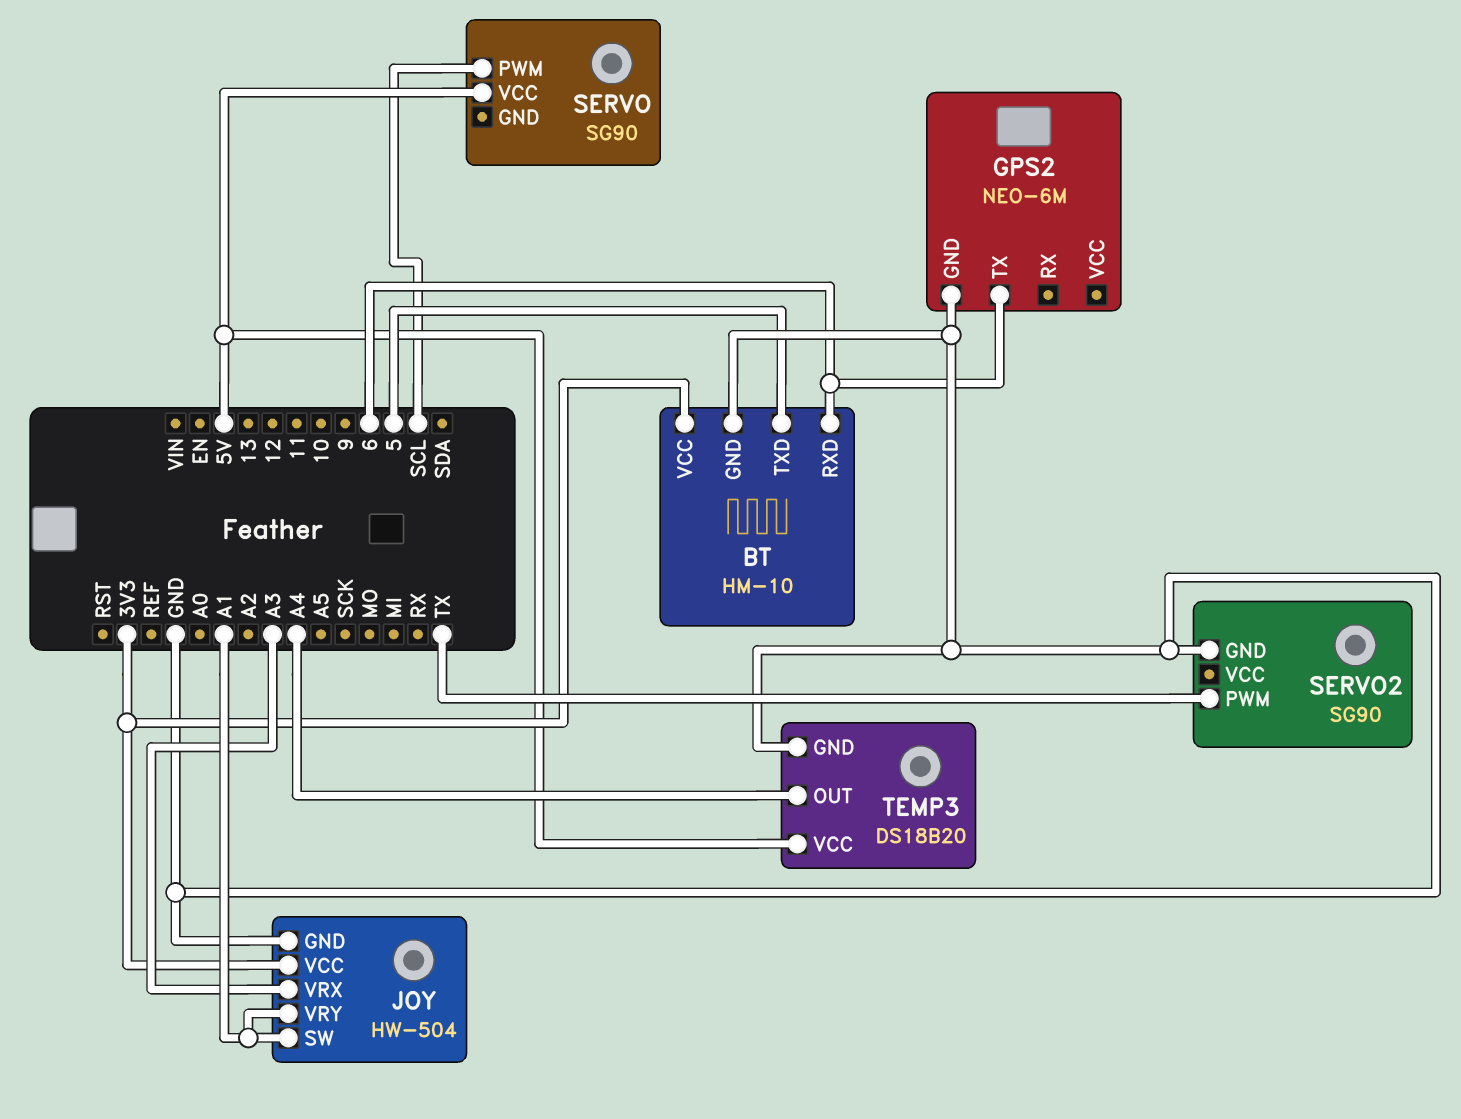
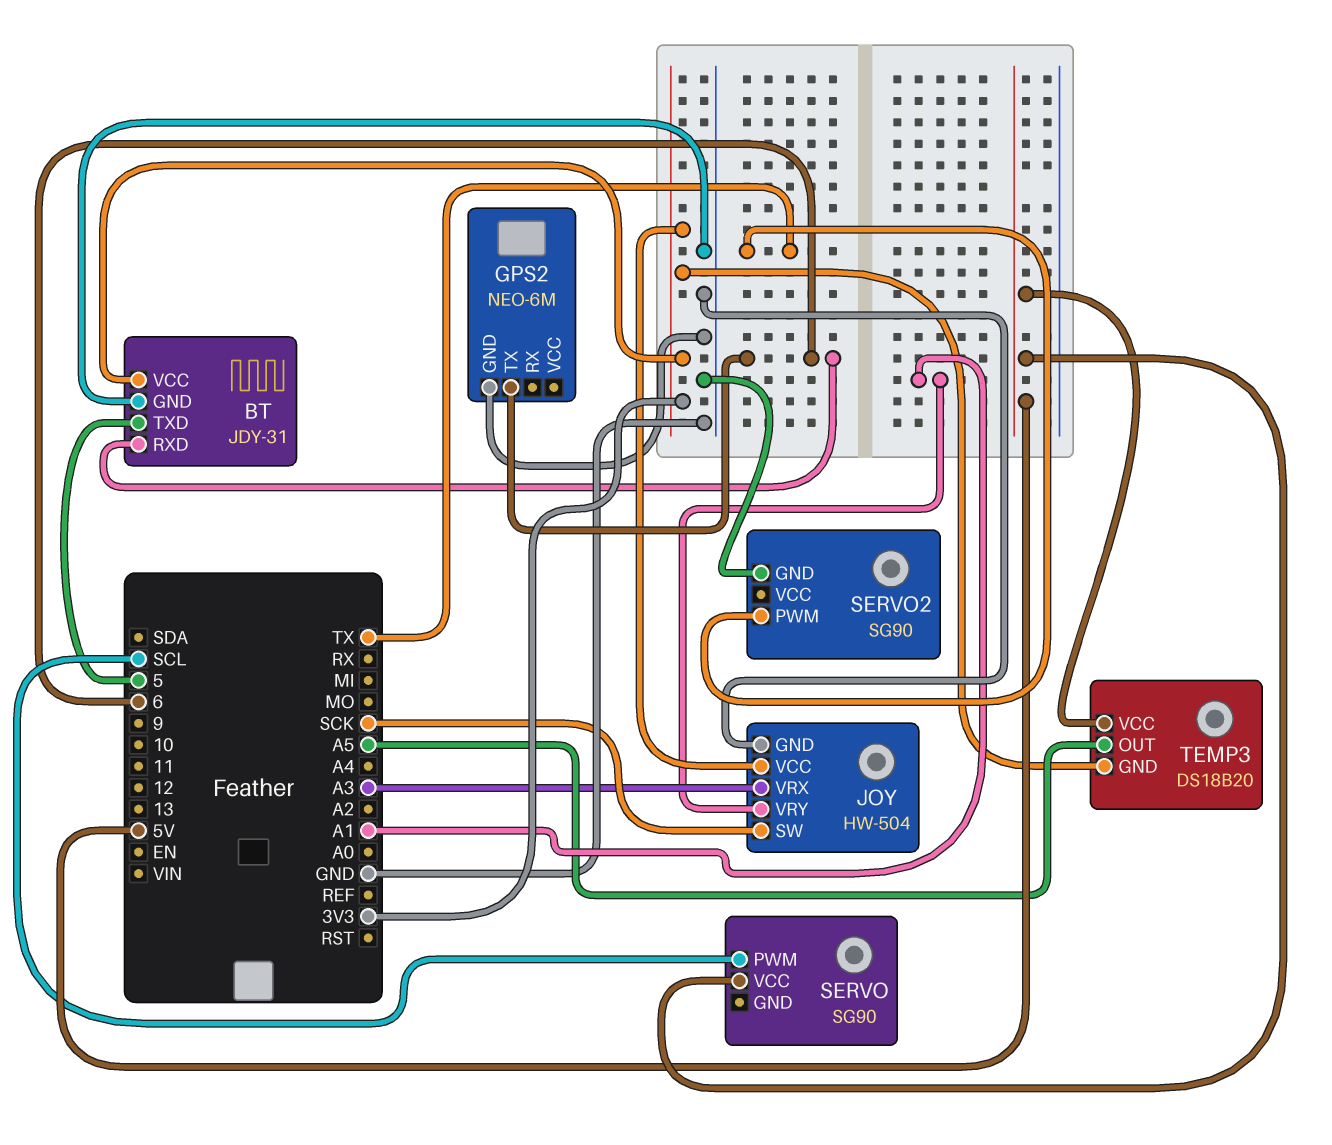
BT: HM-10 -> JDY-31
JOY pin SW: A1 -> SCK
TEMP3 pin GND: GND -> 3V3
TEMP3 pin OUT: A4 -> A5

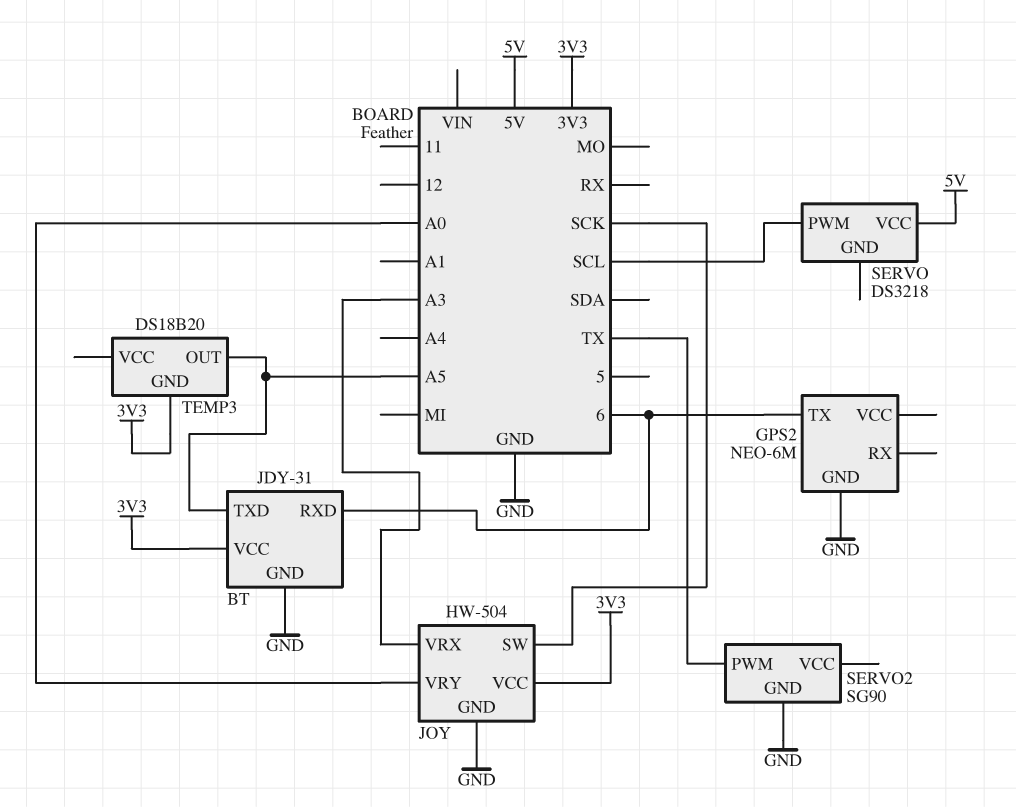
BT pin TXD: 5 -> A5
JOY pin VRY: A1 -> A0
SERVO: SG90 -> DS3218
TEMP3 pin VCC: 5V -> none

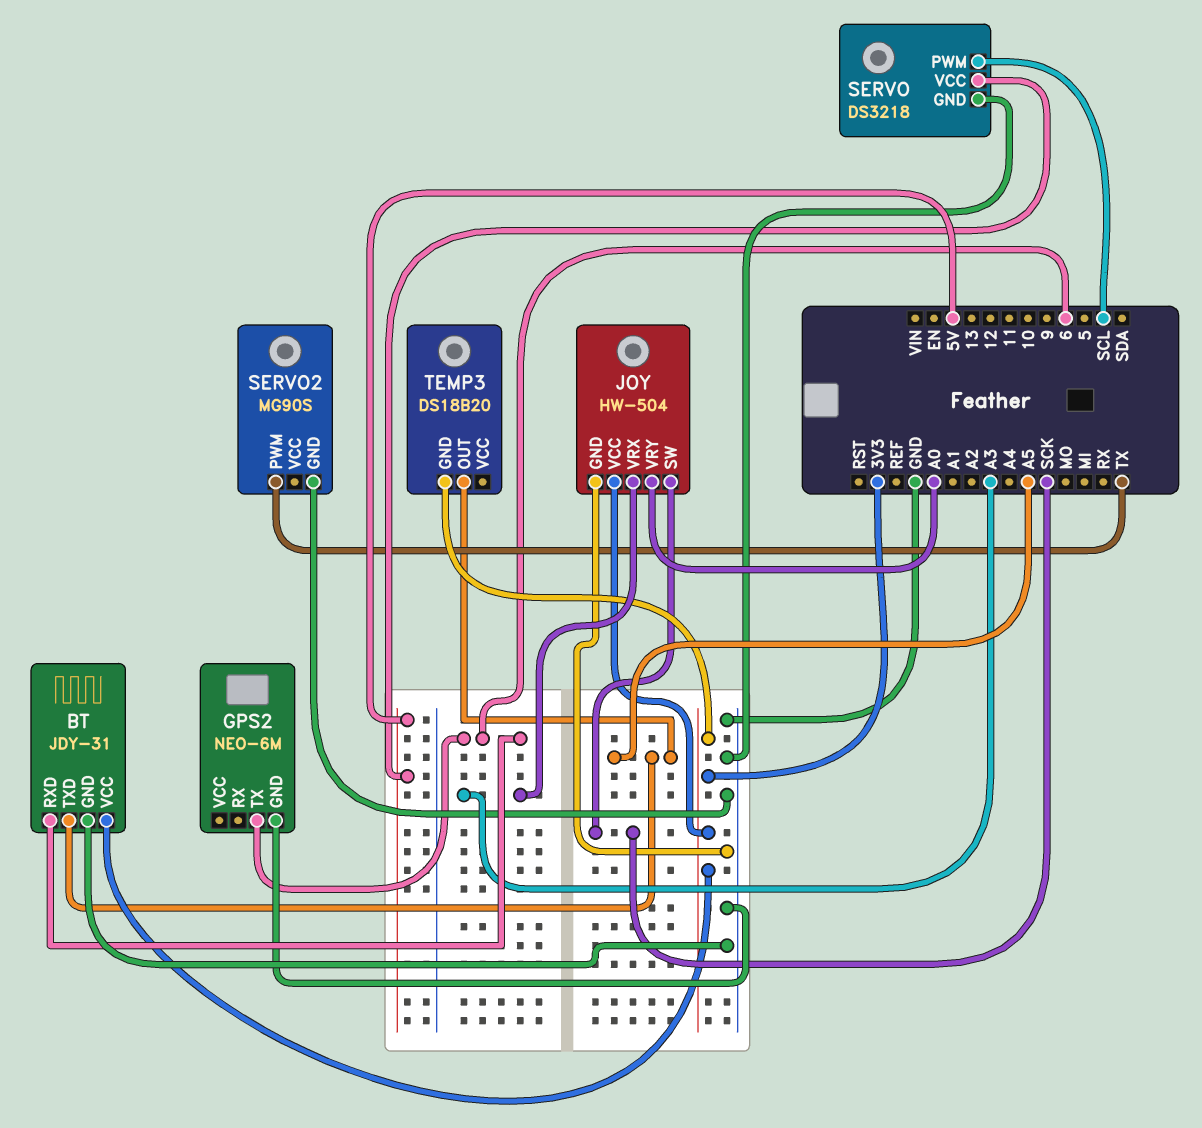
SERVO pin GND: none -> GND
SERVO2: SG90 -> MG90S

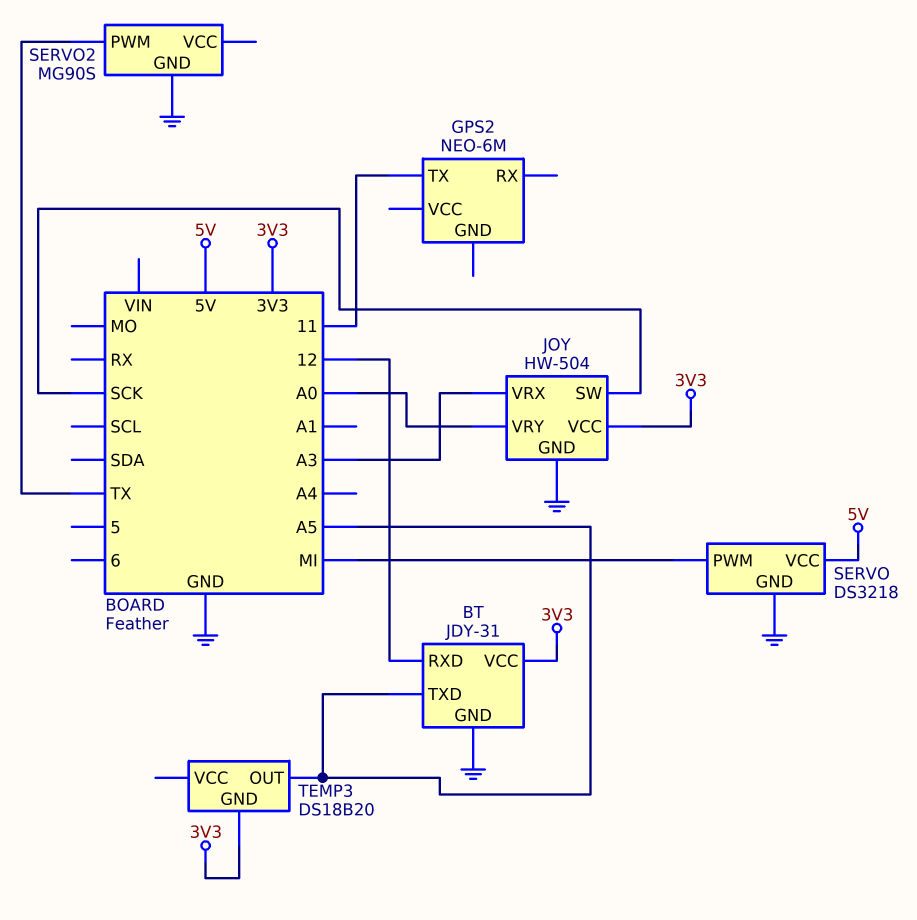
BT pin RXD: 6 -> 12
GPS2 pin GND: GND -> none
GPS2 pin TX: 6 -> 11
SERVO pin PWM: SCL -> MI

